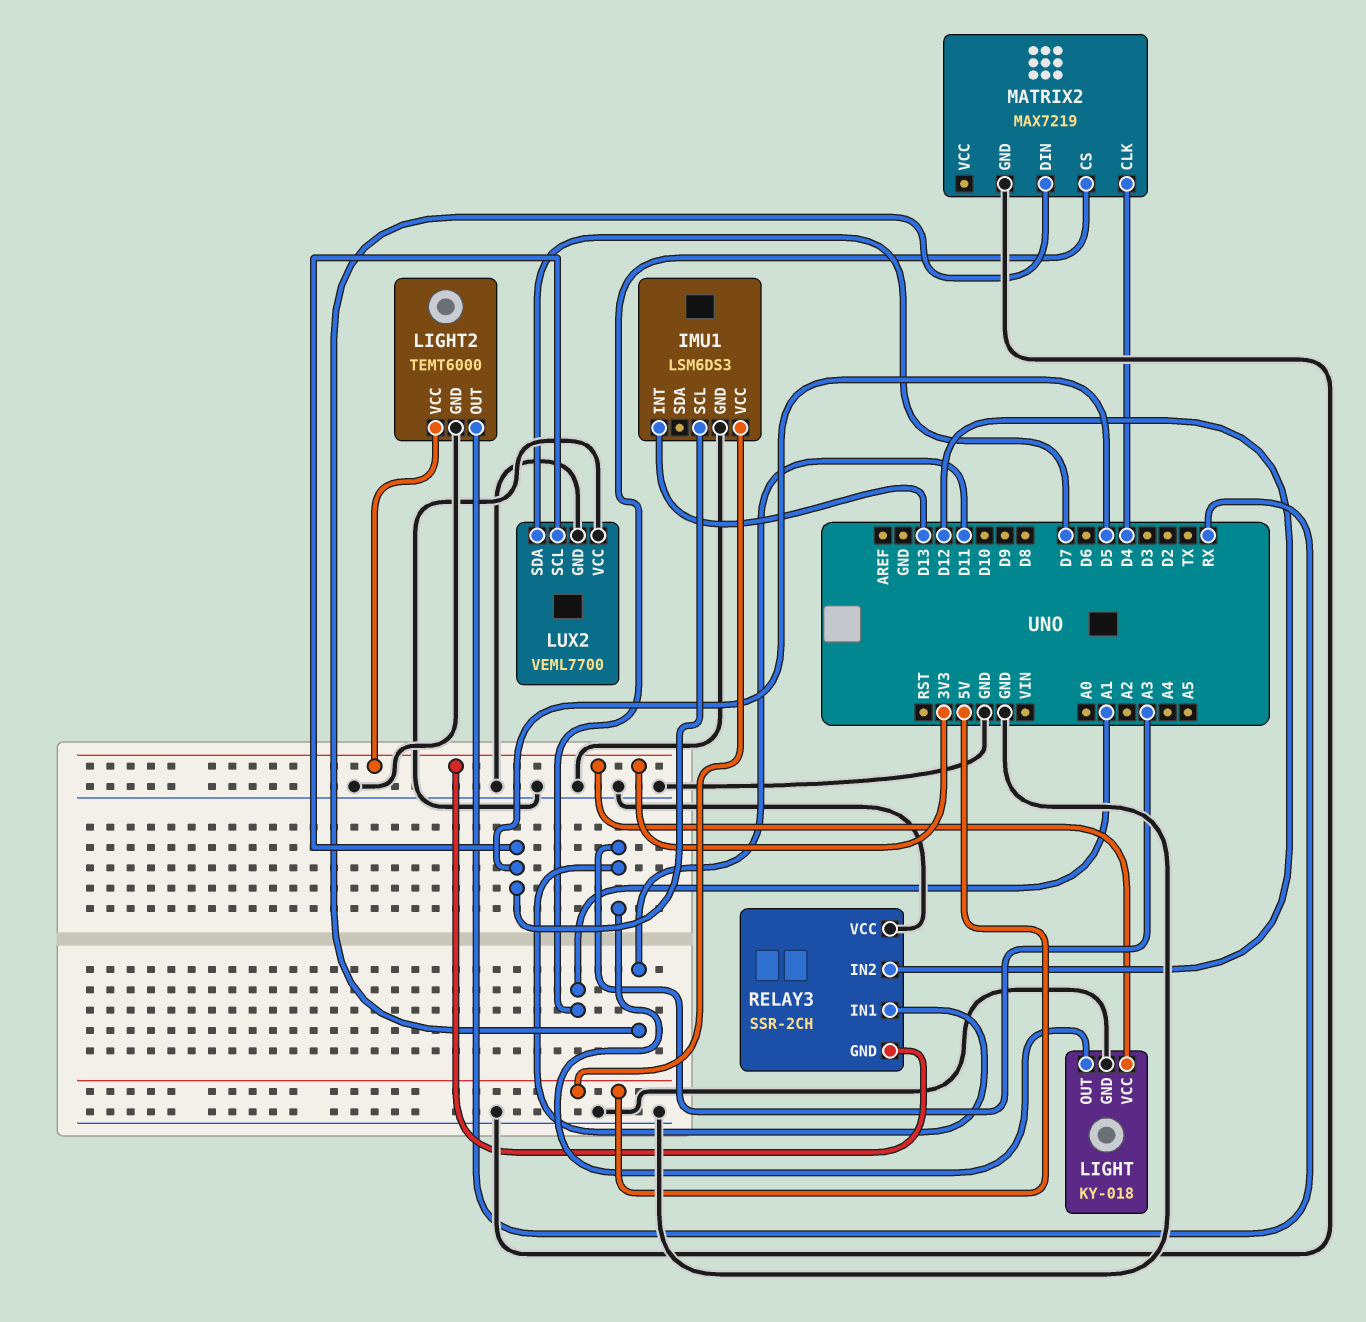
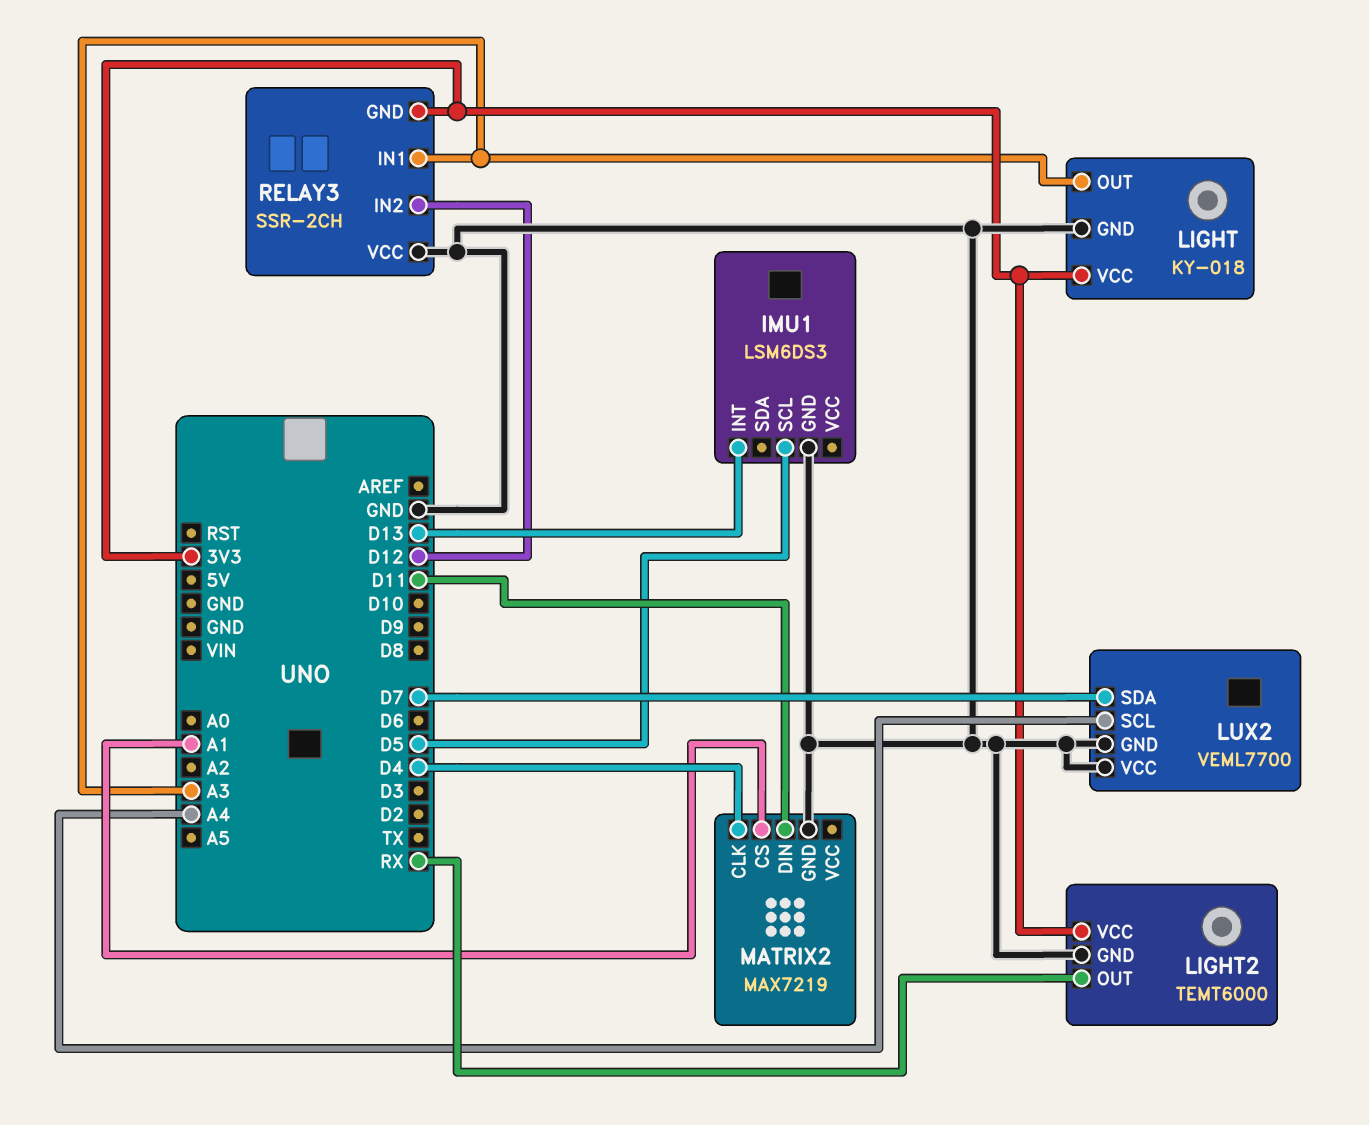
IMU1 pin VCC: 5V -> none
LUX2 pin SCL: D5 -> A4

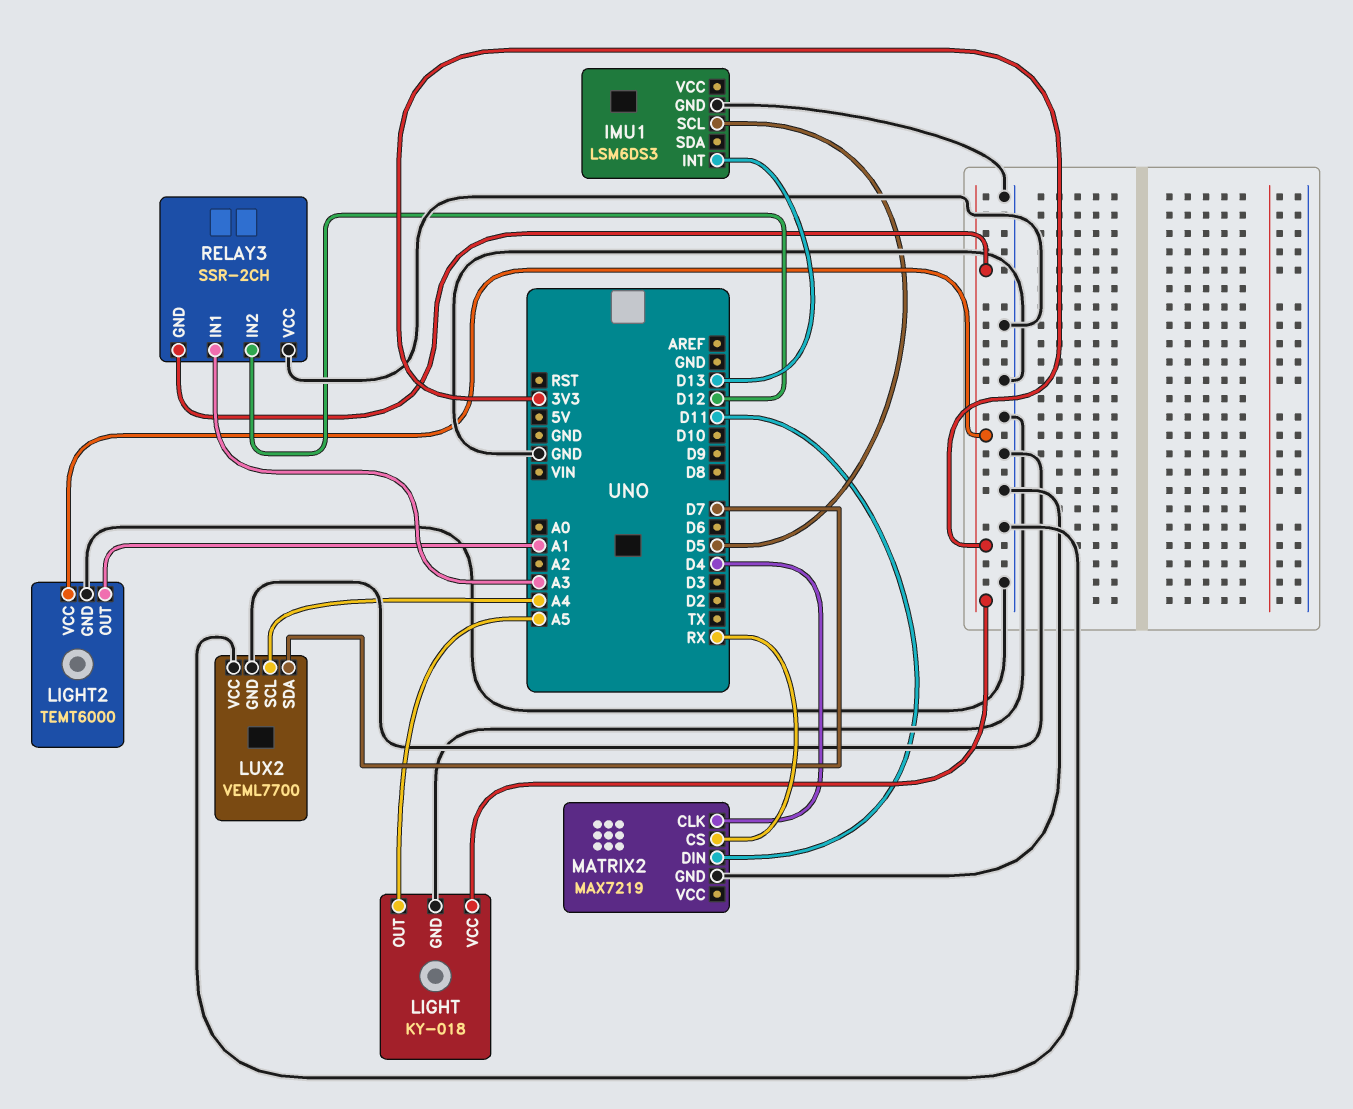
LIGHT pin OUT: A3 -> A5
LIGHT2 pin OUT: RX -> A1
MATRIX2 pin CS: A1 -> RX

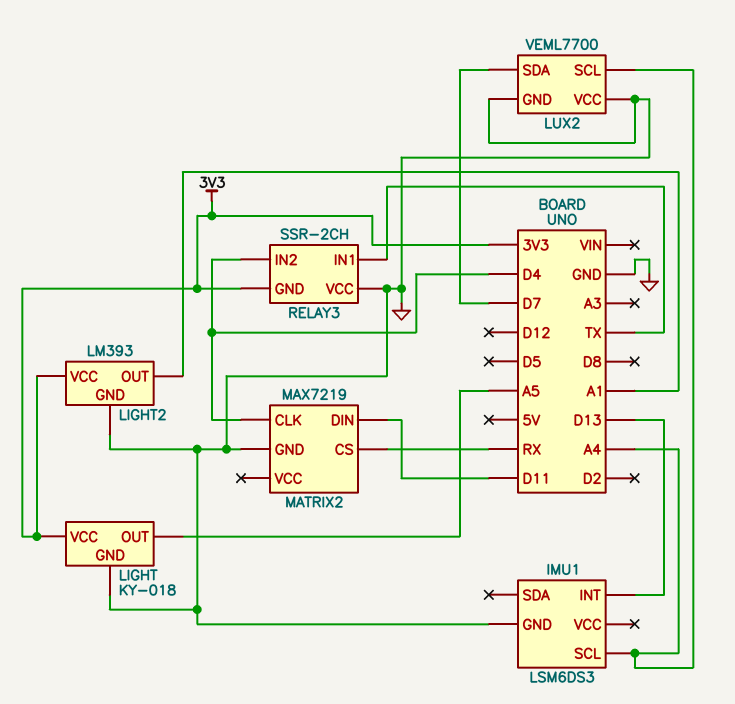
IMU1 pin SCL: D5 -> A4
LIGHT2: TEMT6000 -> LM393
RELAY3 pin IN1: A3 -> TX
RELAY3 pin IN2: D12 -> D4

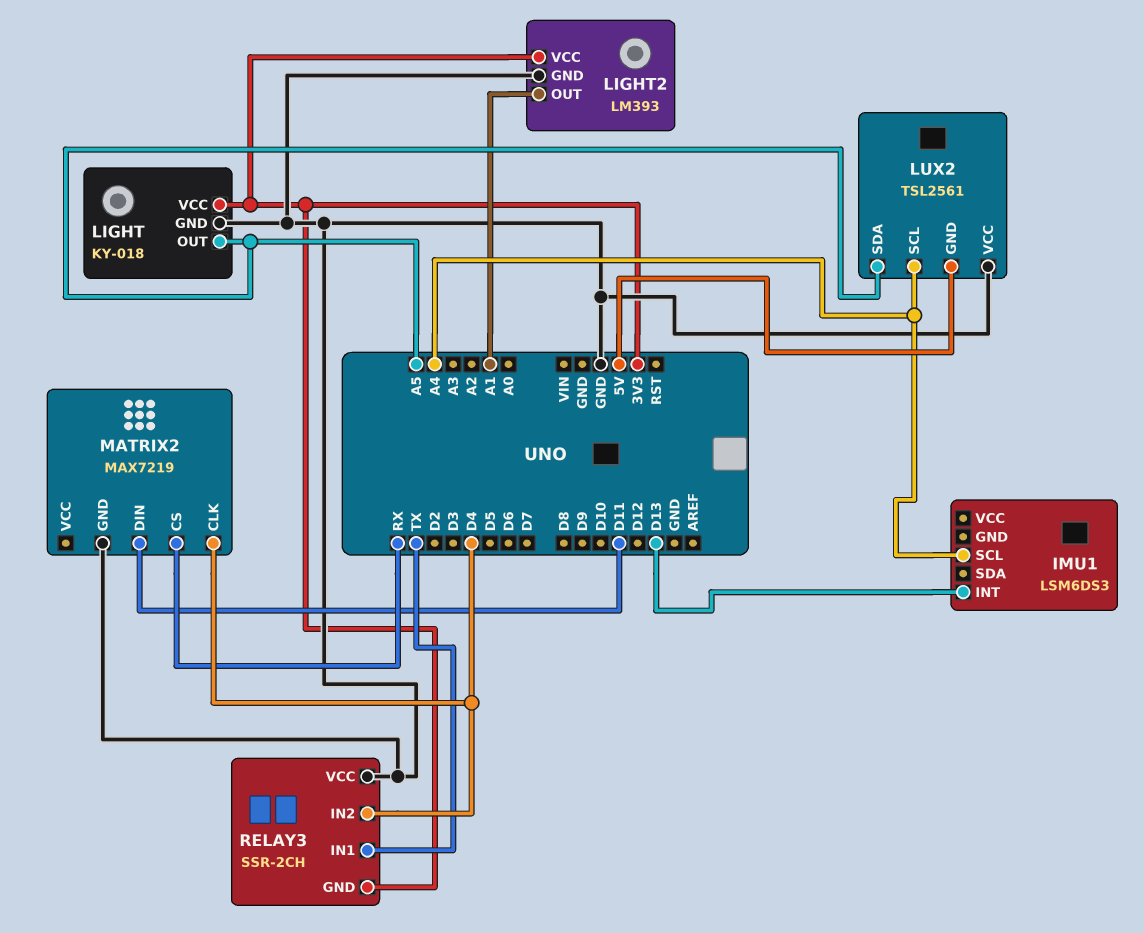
IMU1 pin GND: GND -> none
LUX2: VEML7700 -> TSL2561
LUX2 pin GND: GND -> 5V
LUX2 pin SDA: D7 -> A5

